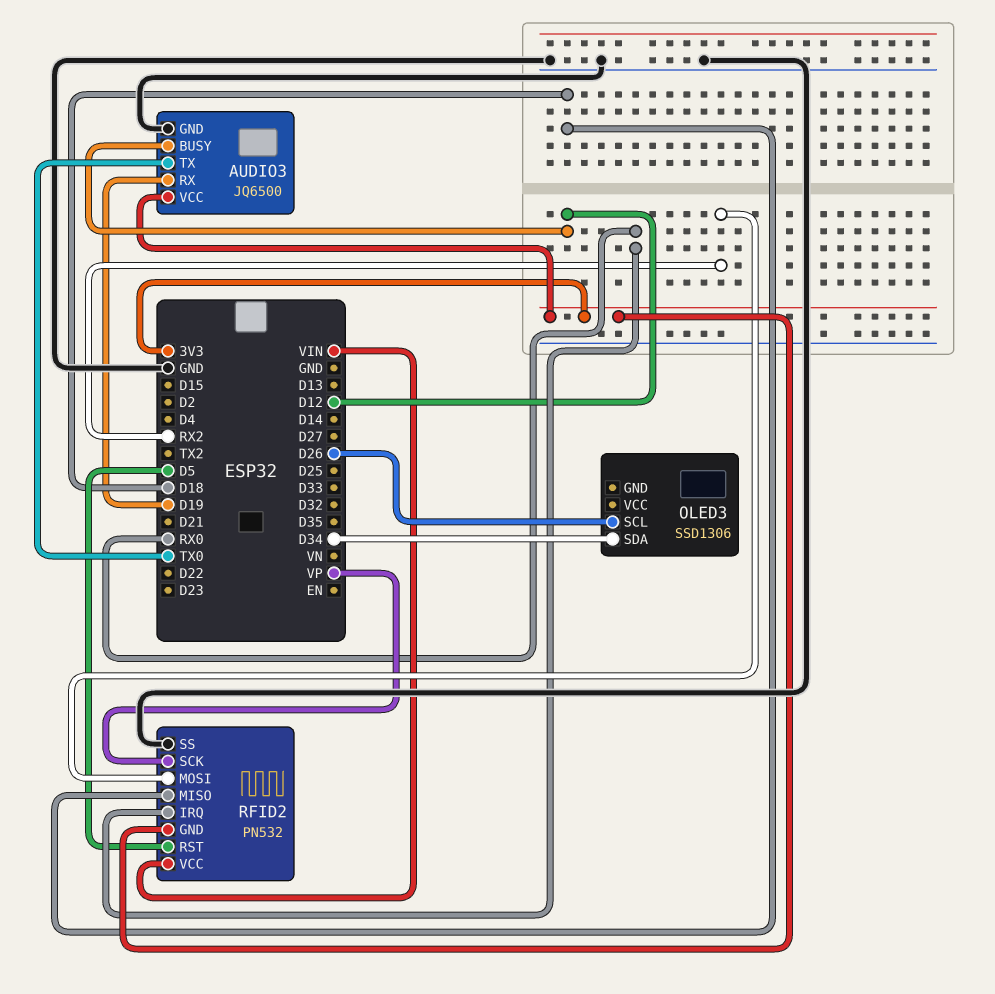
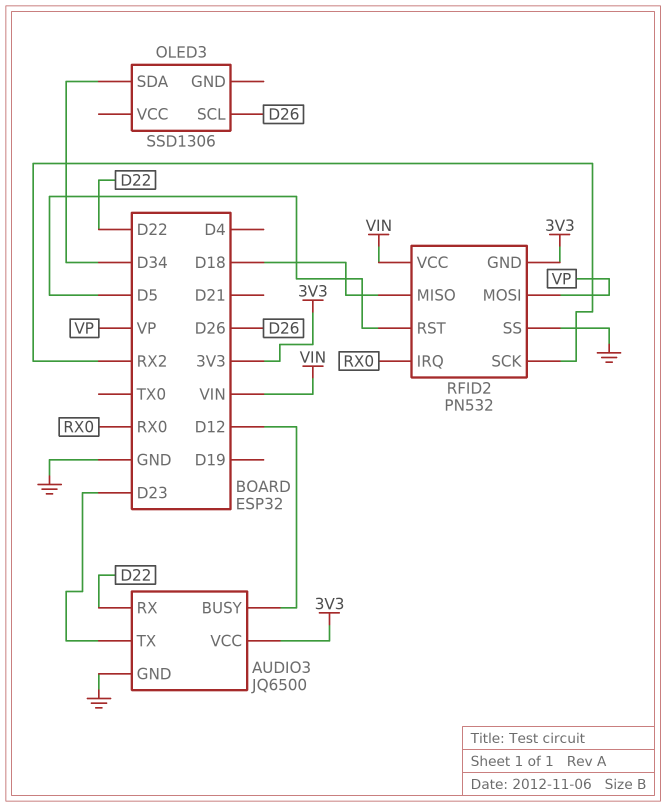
AUDIO3 pin RX: D19 -> D22
AUDIO3 pin TX: TX0 -> D23
RFID2 pin MOSI: RX2 -> VP
RFID2 pin SCK: VP -> RX2

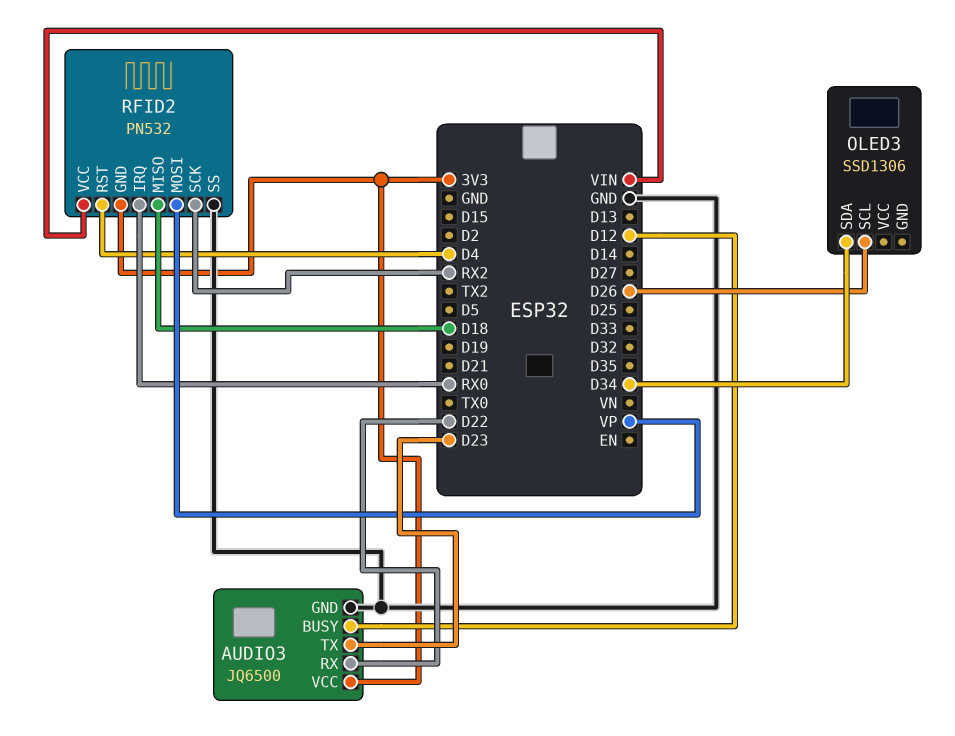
RFID2 pin RST: D5 -> D4

